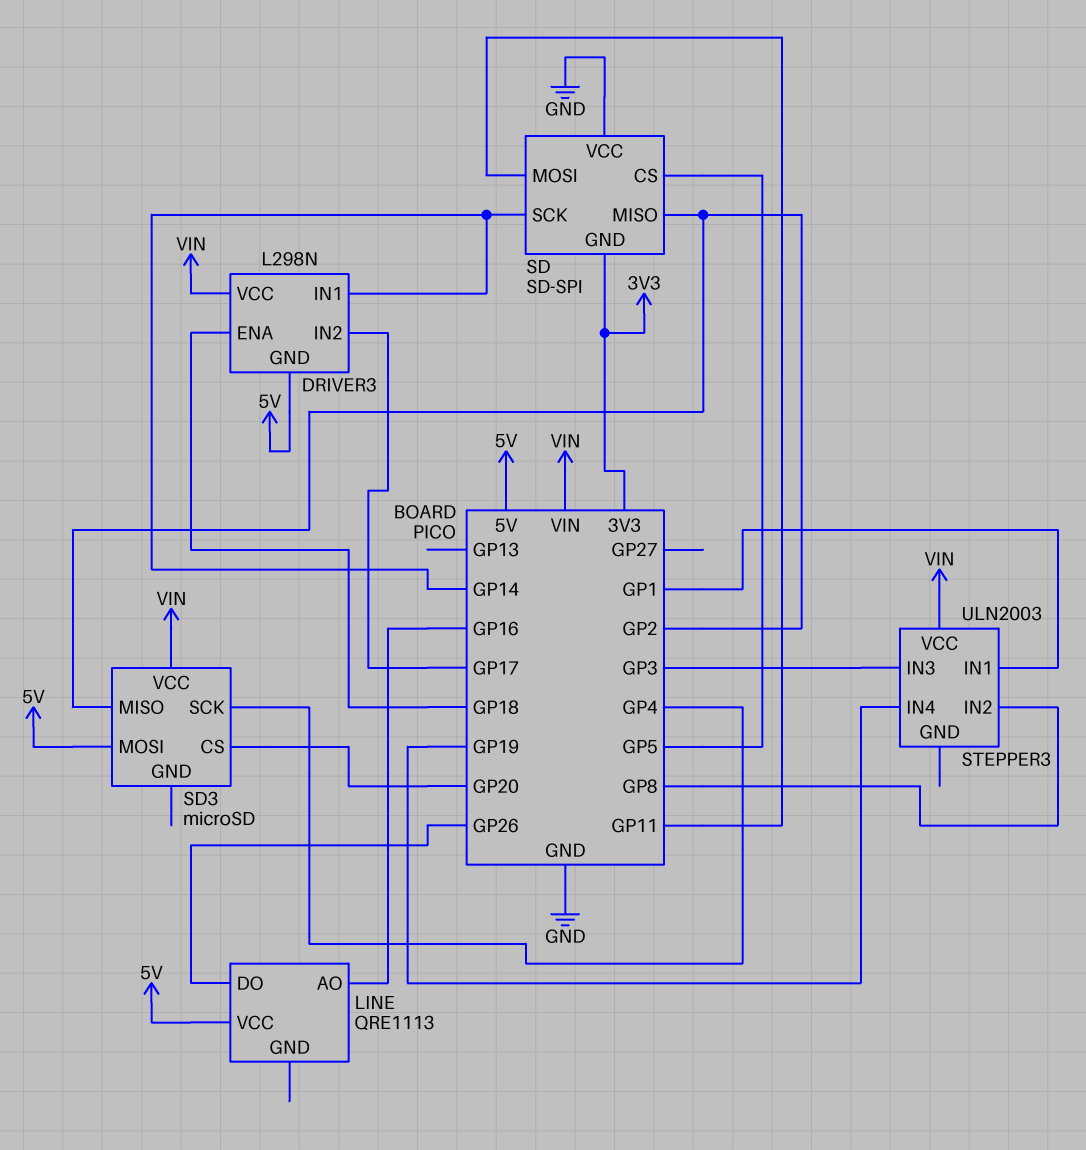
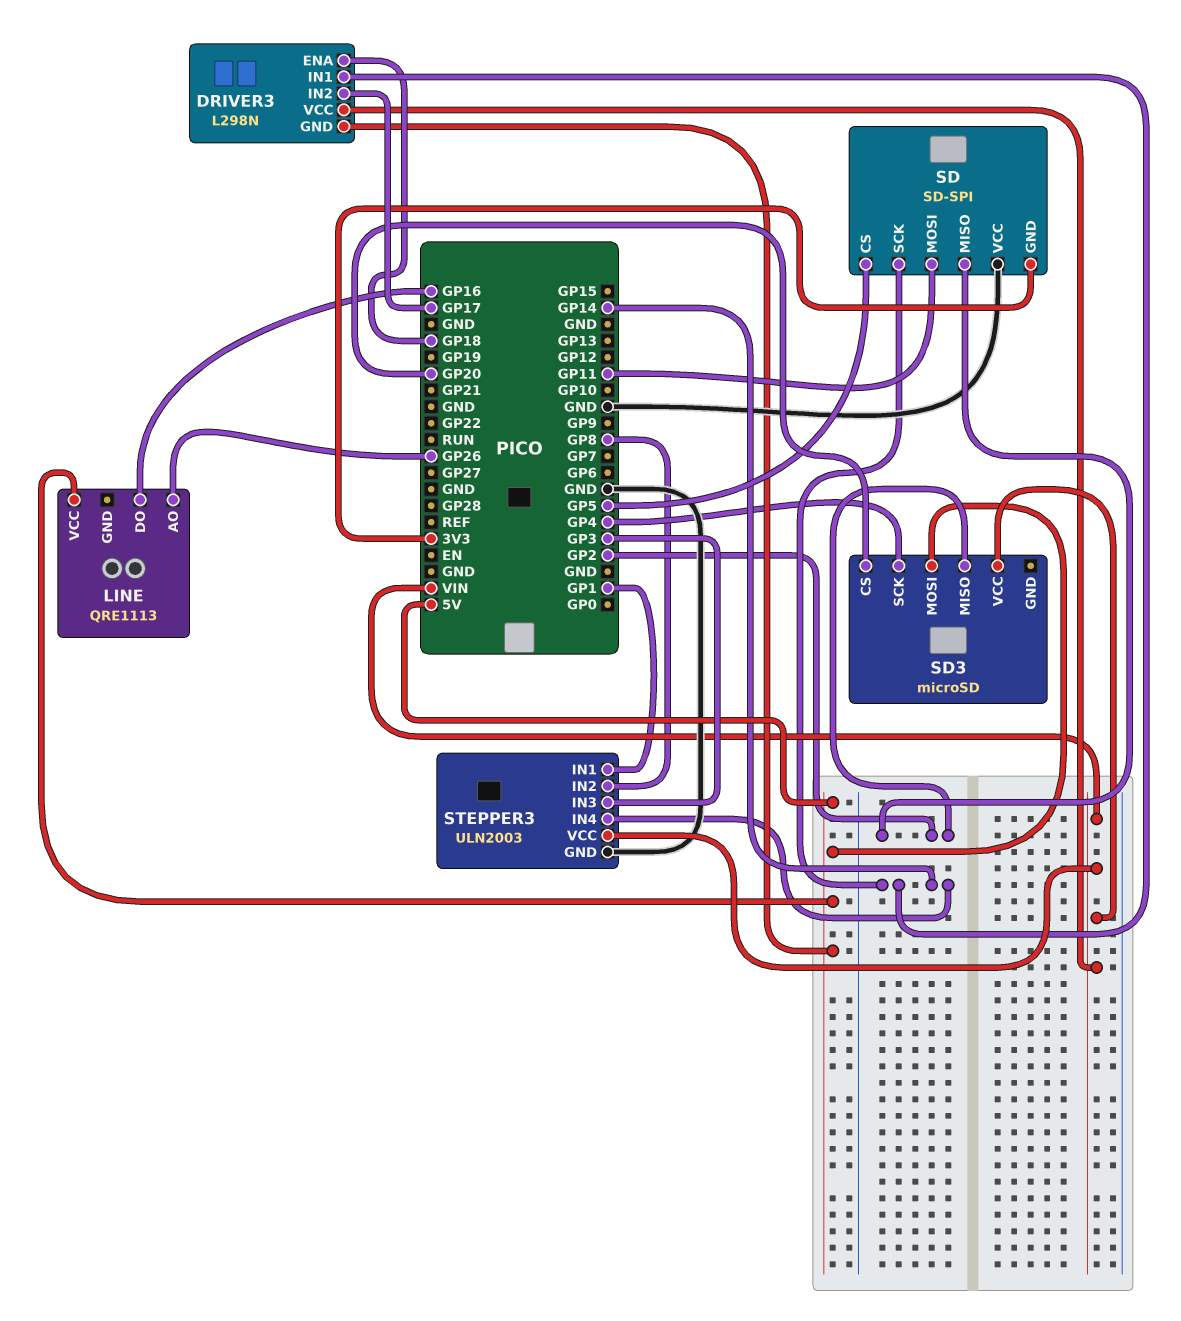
LINE pin AO: GP16 -> GP26
LINE pin DO: GP26 -> GP16
STEPPER3 pin GND: none -> GND
STEPPER3 pin IN4: GP19 -> GP14

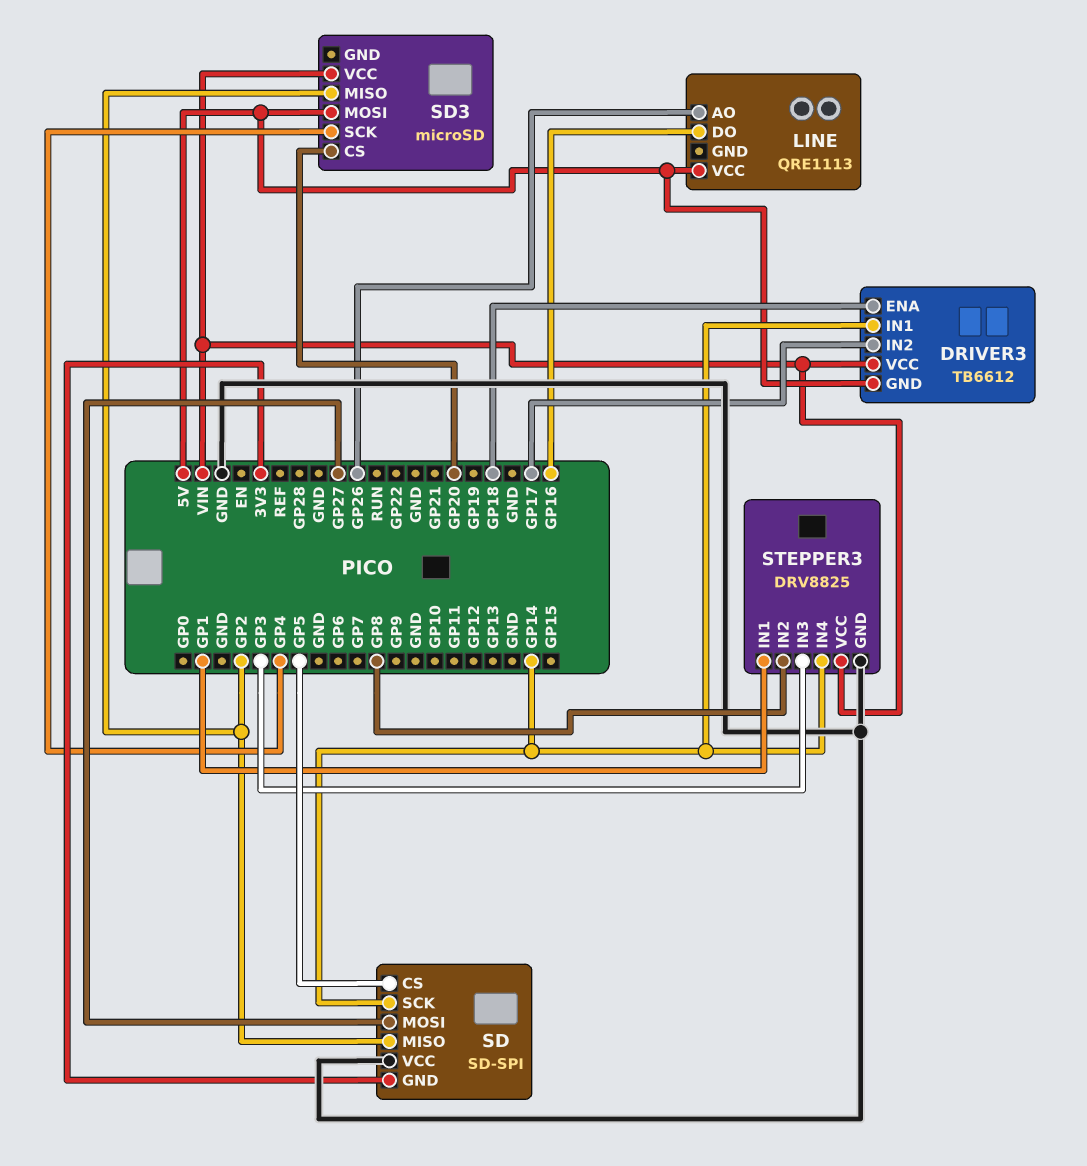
DRIVER3: L298N -> TB6612
SD pin MOSI: GP11 -> GP27
STEPPER3: ULN2003 -> DRV8825

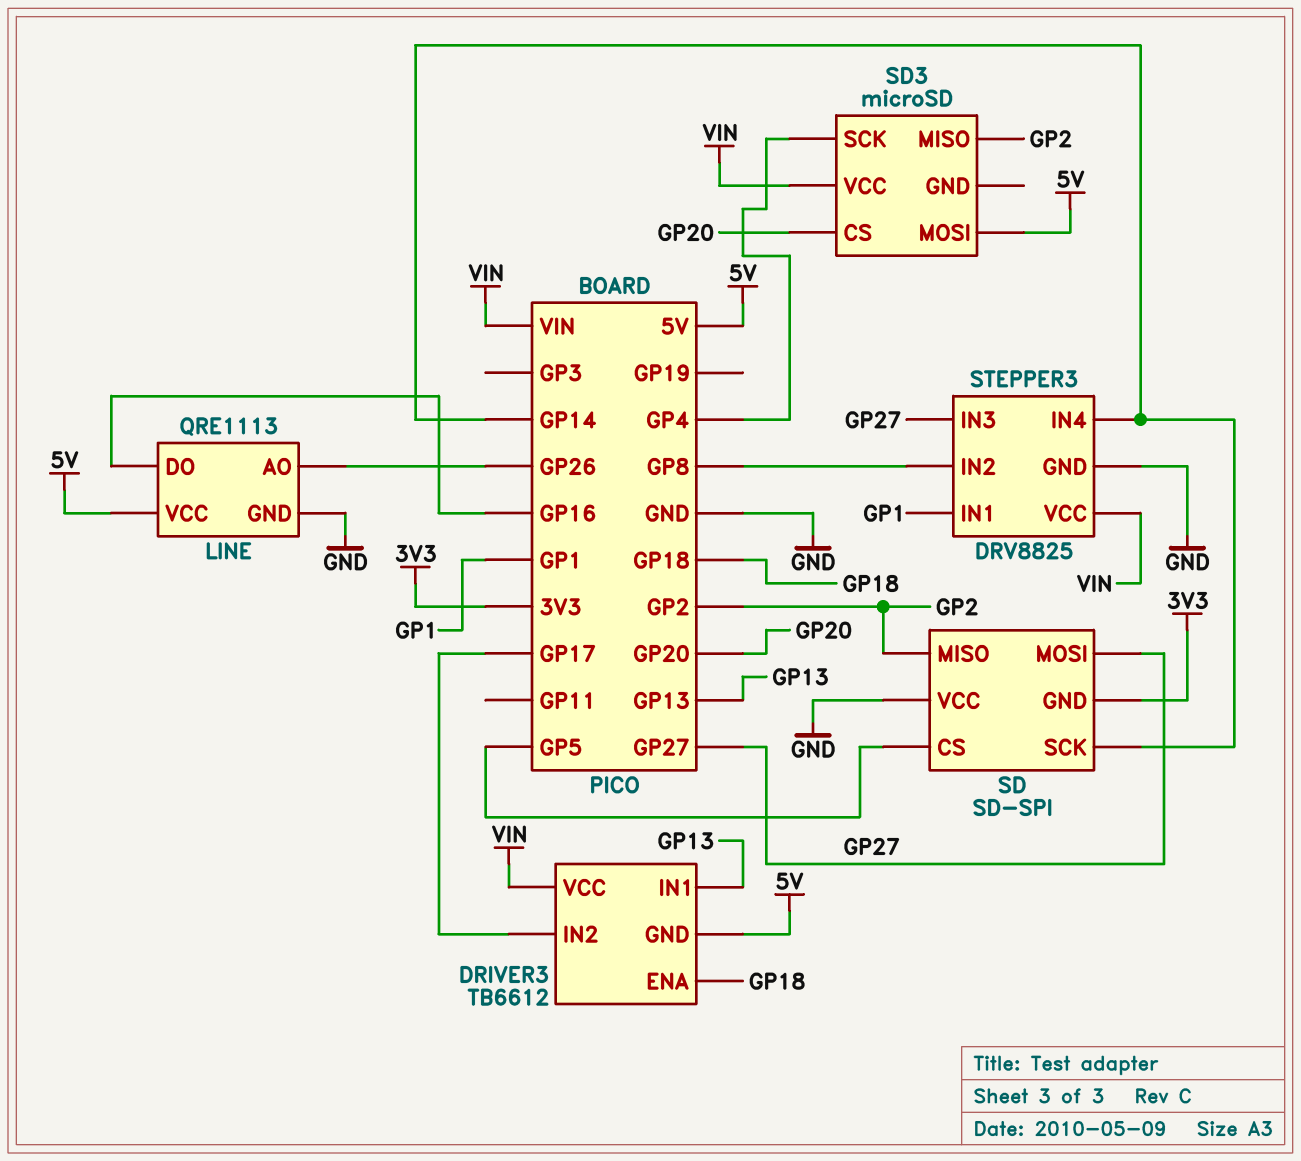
DRIVER3 pin IN1: GP14 -> GP13
LINE pin GND: none -> GND
STEPPER3 pin IN3: GP3 -> GP27

